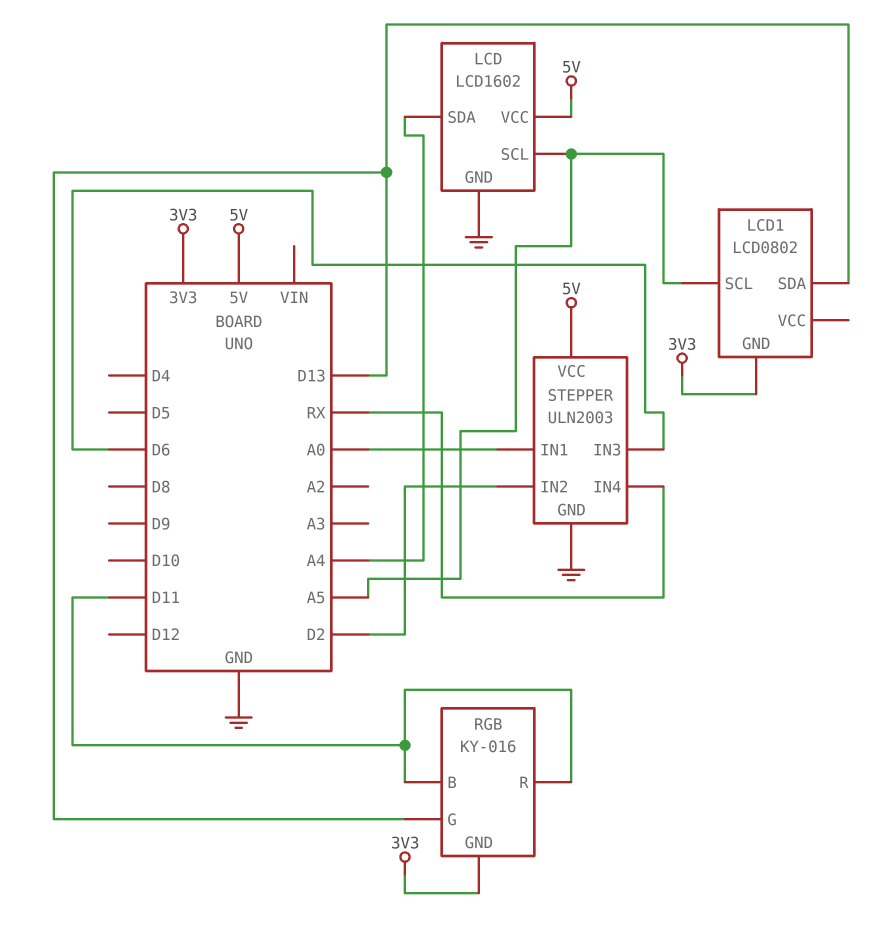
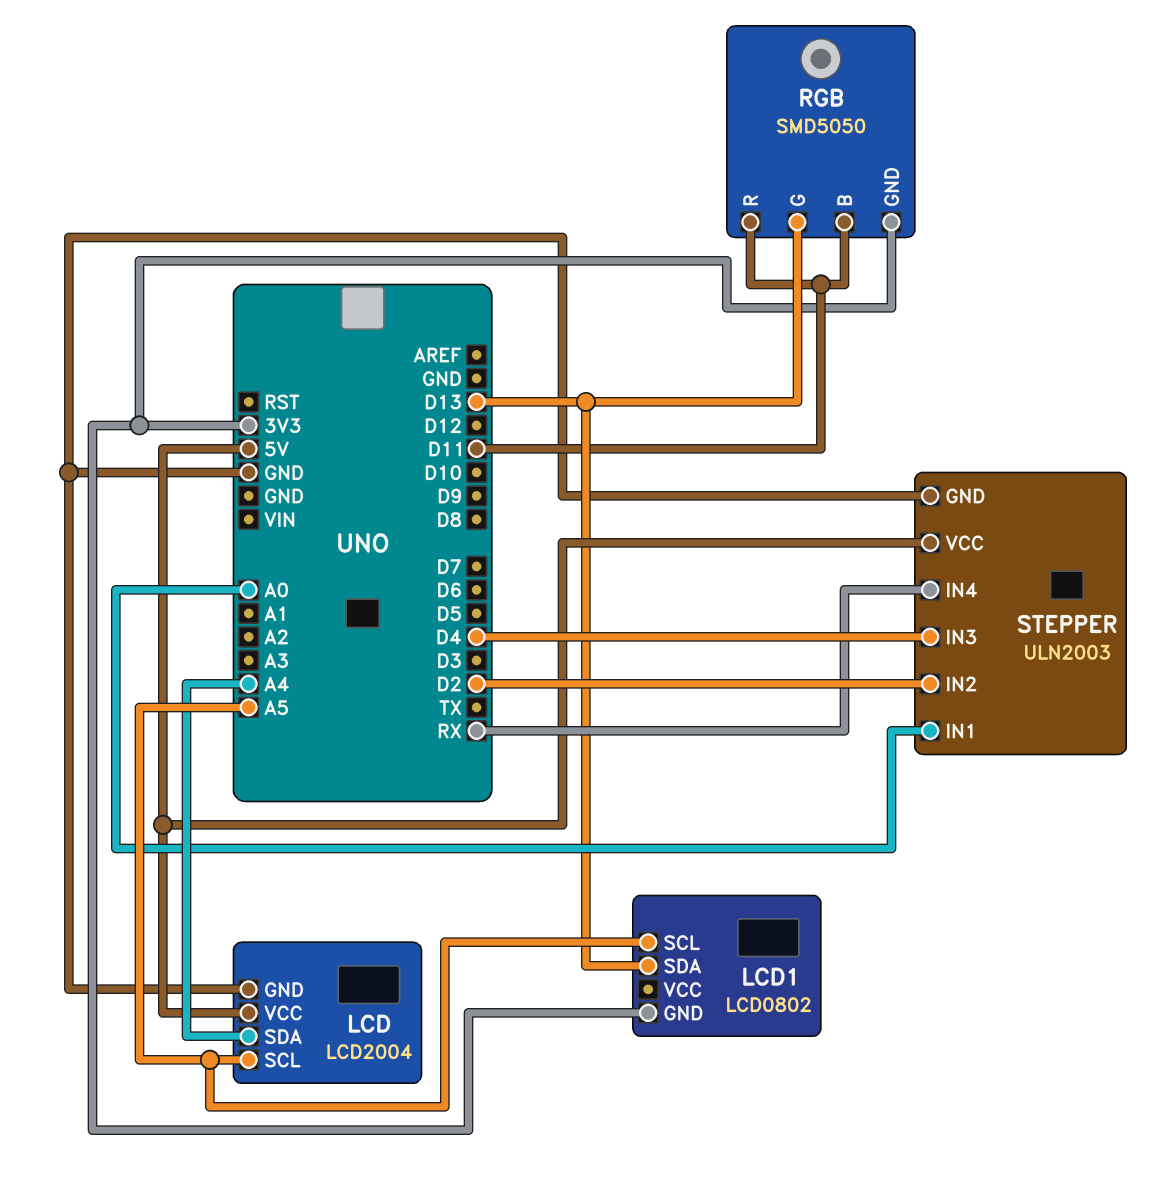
LCD: LCD1602 -> LCD2004
RGB: KY-016 -> SMD5050
STEPPER pin IN3: D6 -> D4

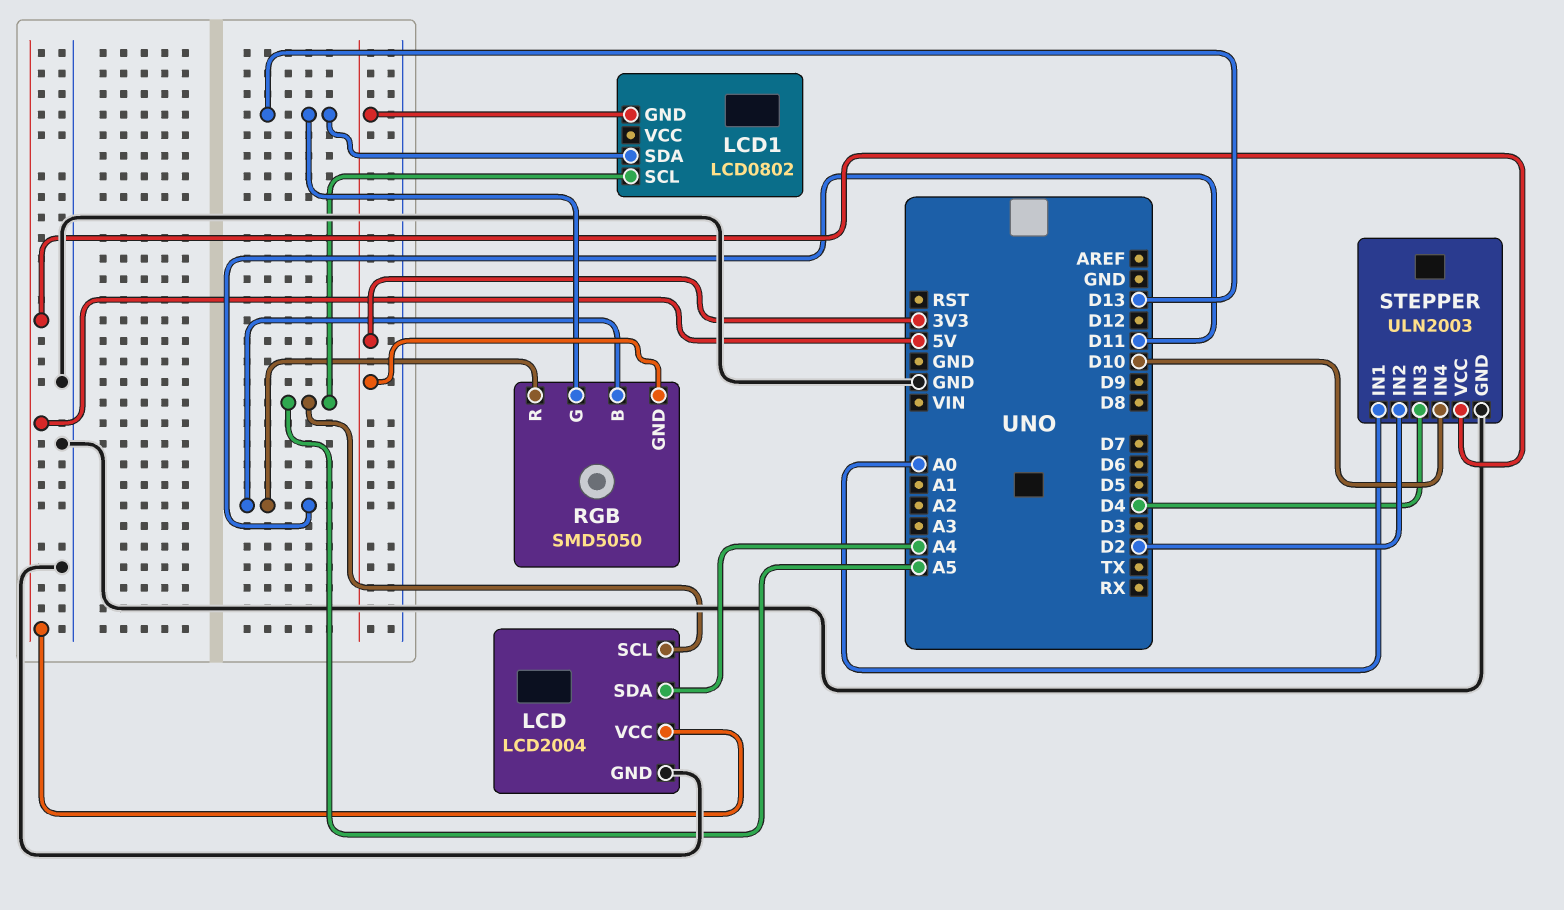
STEPPER pin IN4: RX -> D10

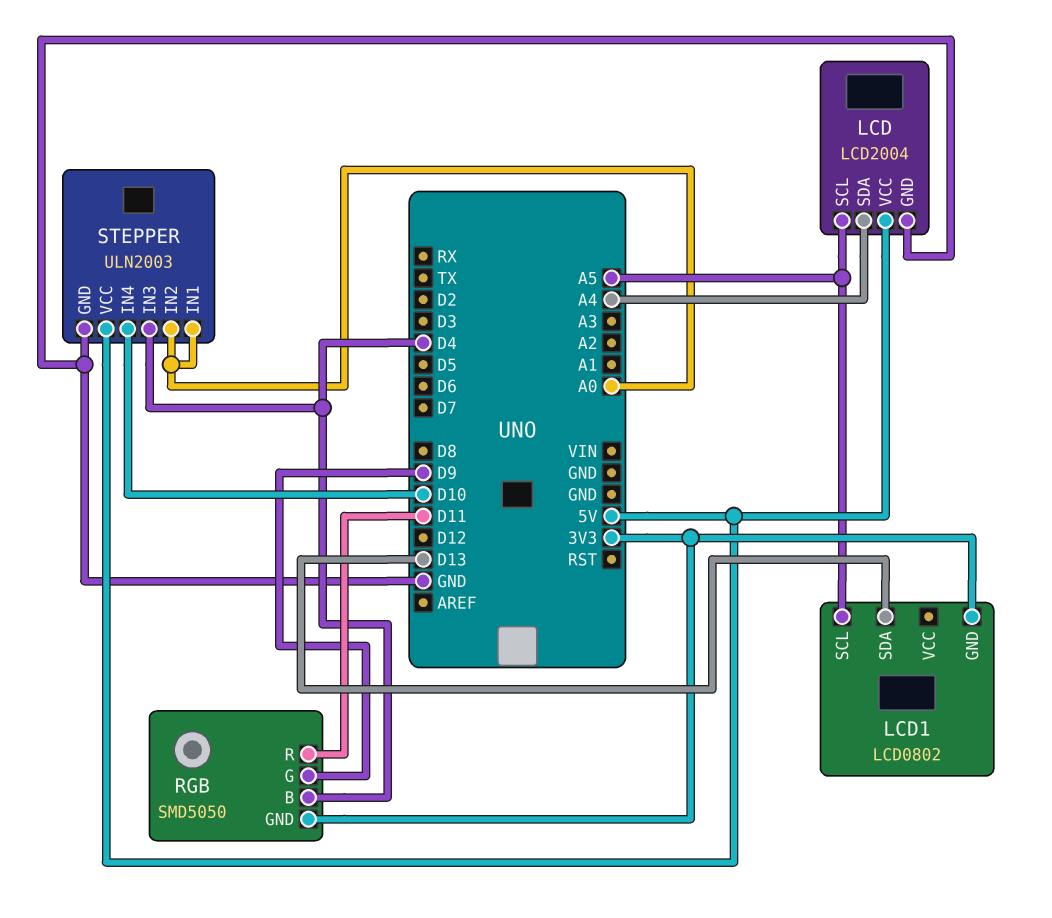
RGB pin B: D11 -> D4
RGB pin G: D13 -> D9
STEPPER pin IN2: D2 -> A0

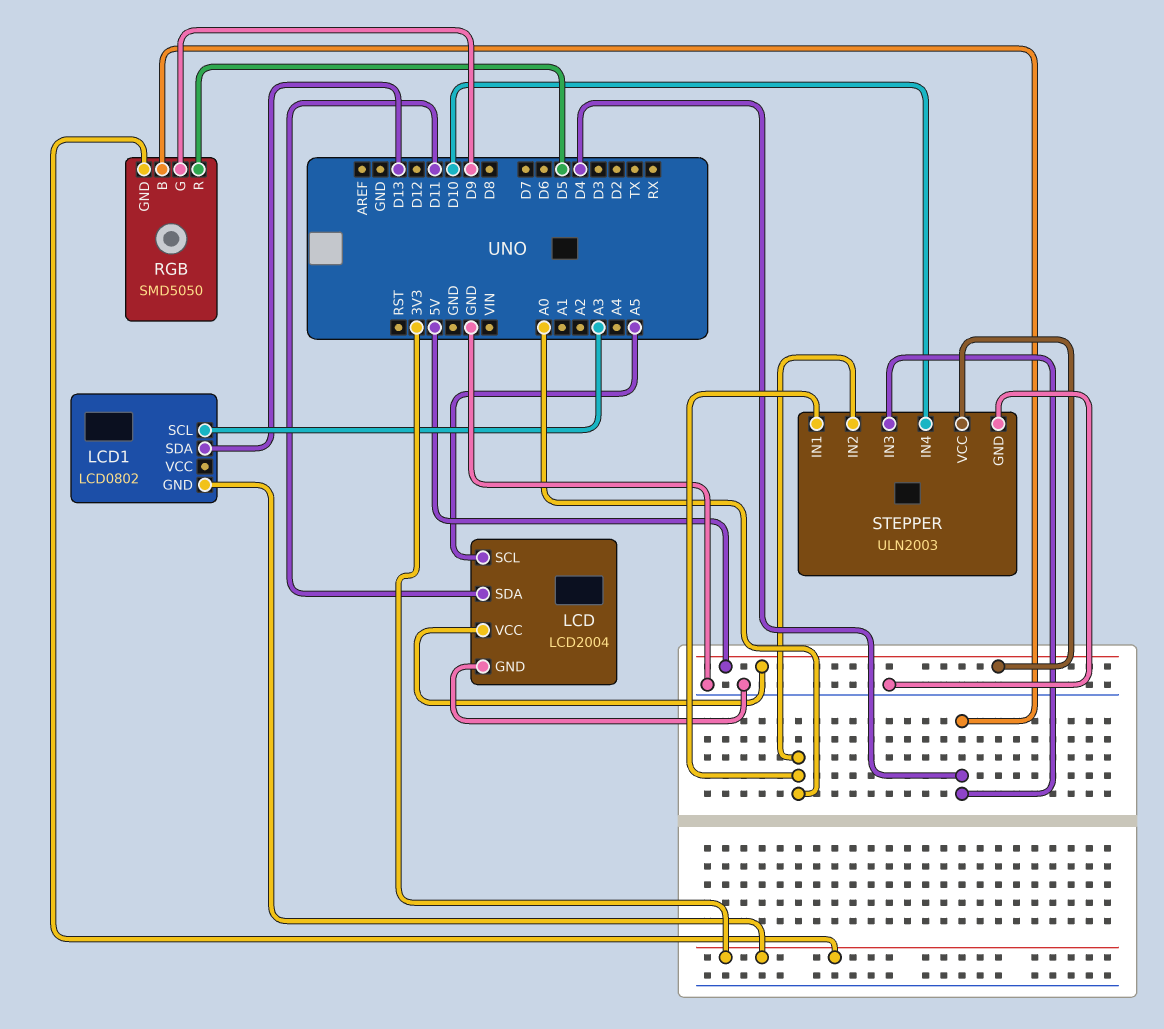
LCD pin SDA: A4 -> D11
LCD1 pin SCL: A5 -> A3
RGB pin R: D11 -> D5

